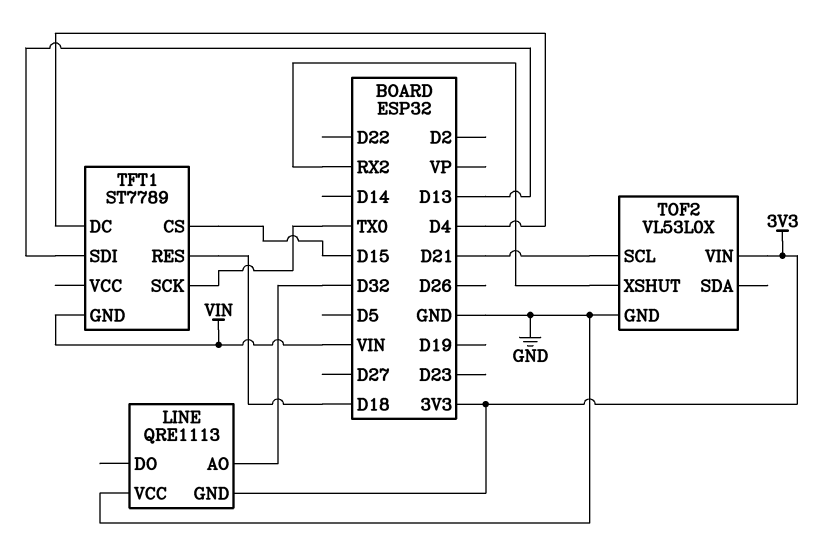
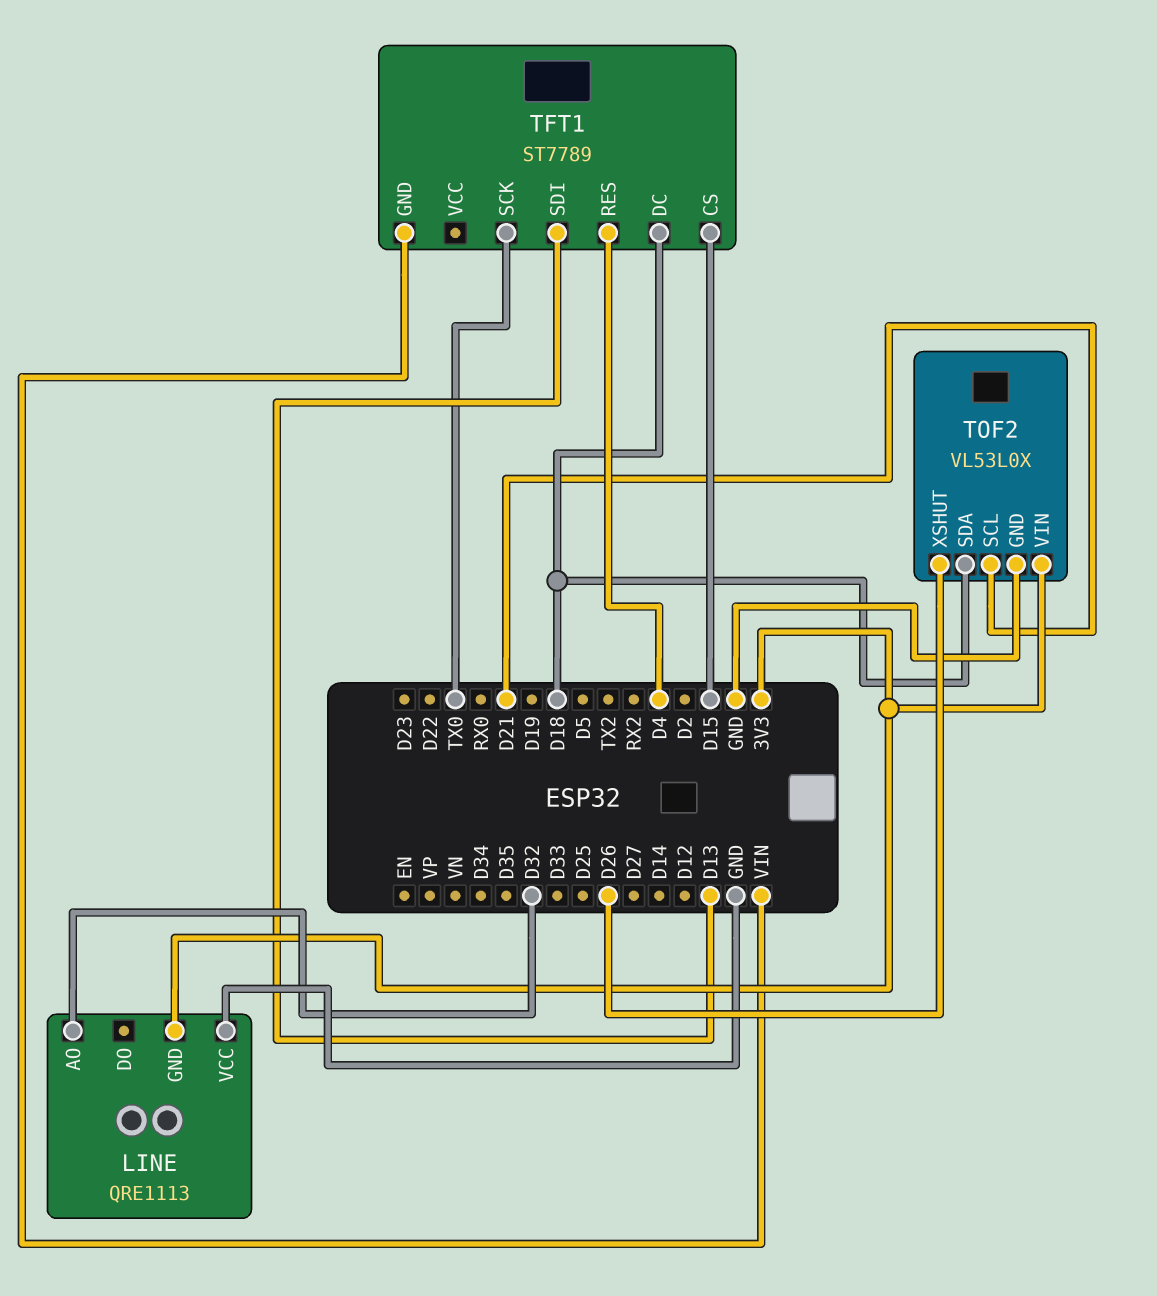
TFT1 pin DC: D4 -> D18
TFT1 pin RES: D18 -> D4
TOF2 pin SDA: none -> D18
TOF2 pin XSHUT: RX2 -> D26

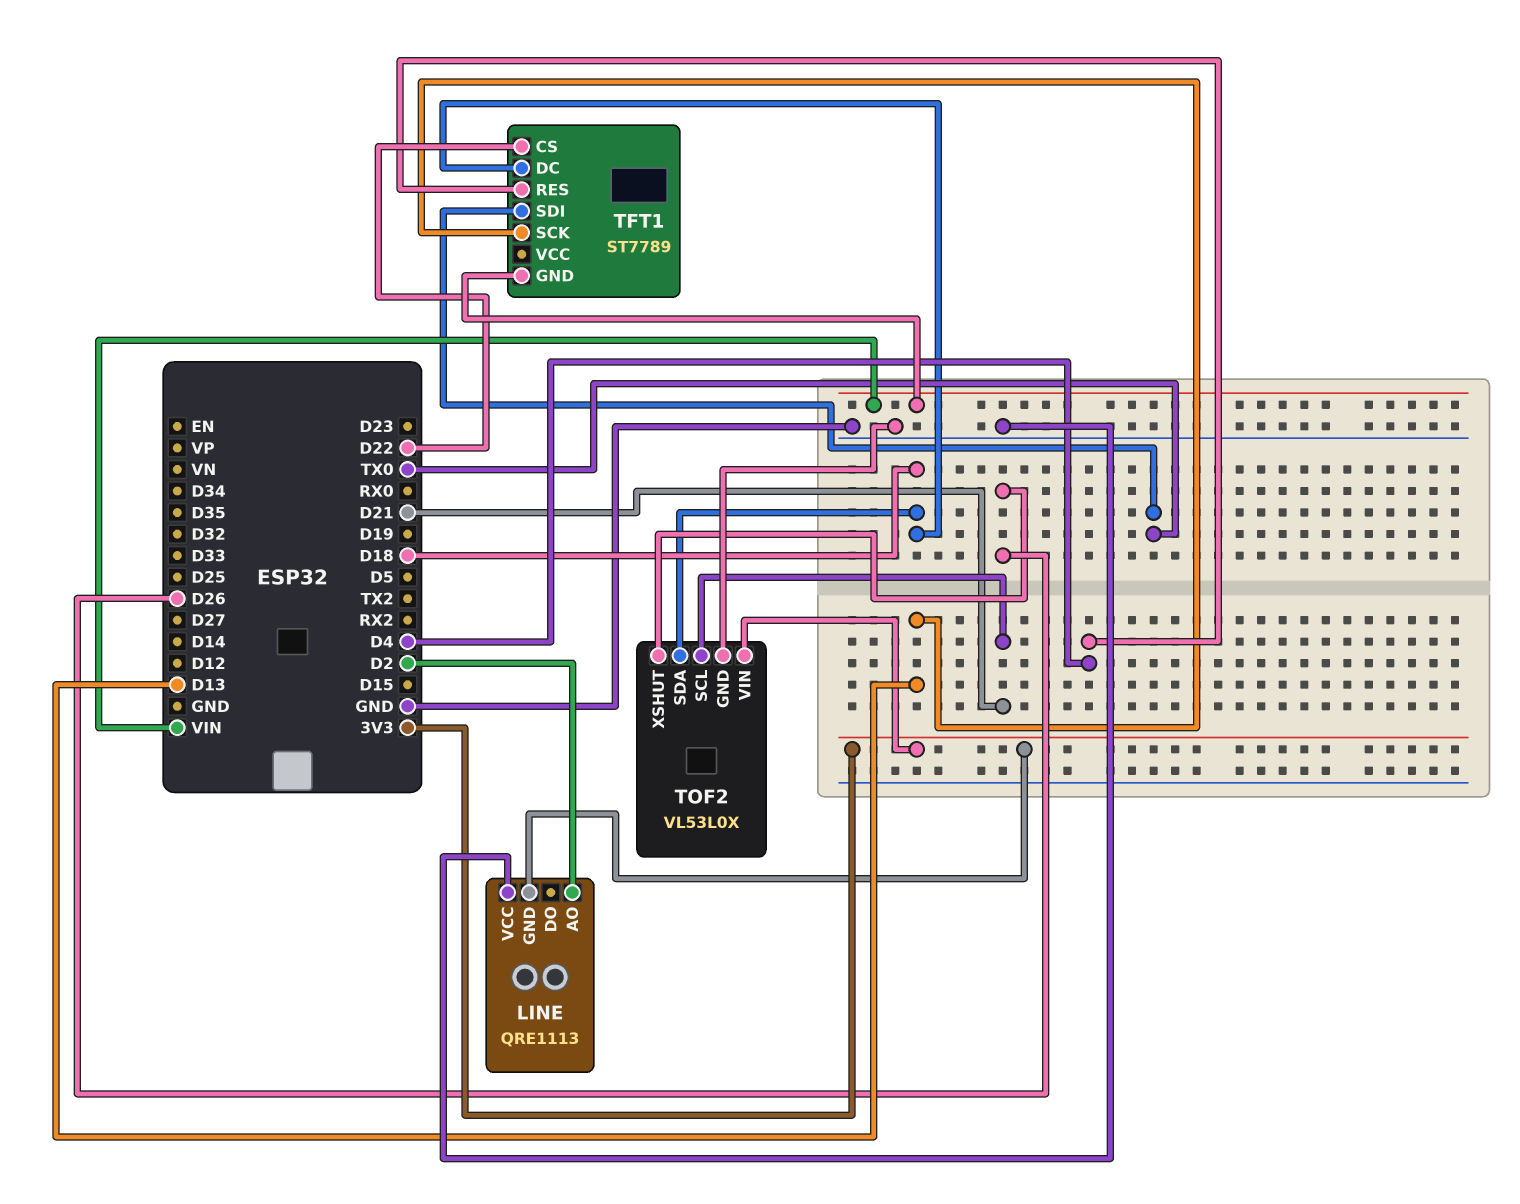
LINE pin AO: D32 -> D2
TFT1 pin CS: D15 -> D22
TFT1 pin SCK: TX0 -> D13
TFT1 pin SDI: D13 -> TX0

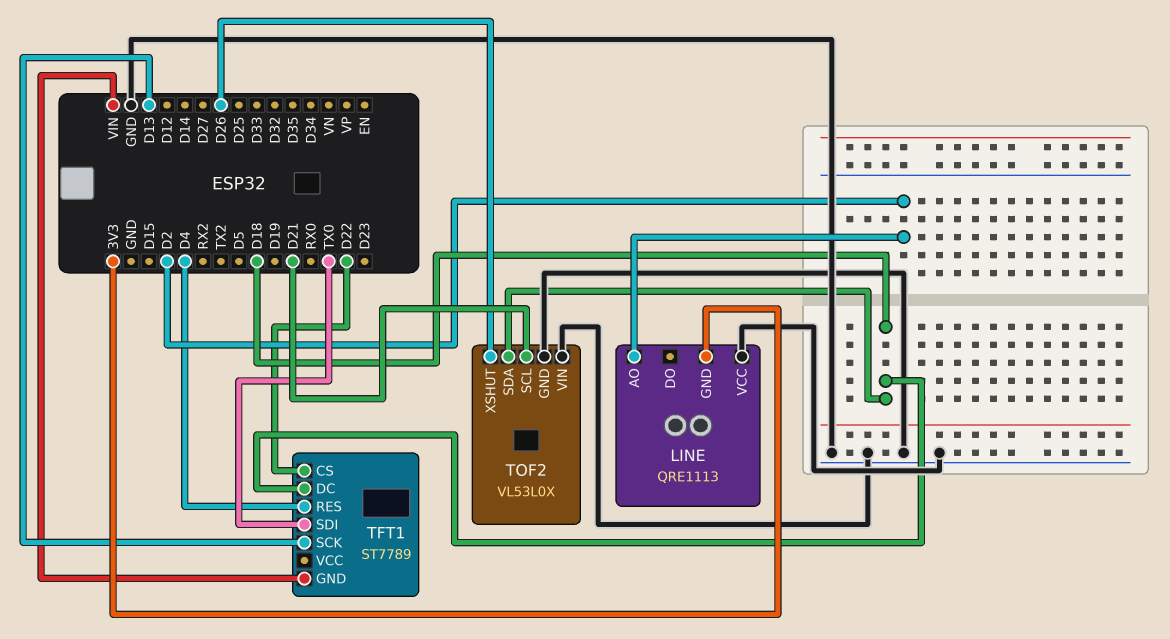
TOF2 pin VIN: 3V3 -> GND

